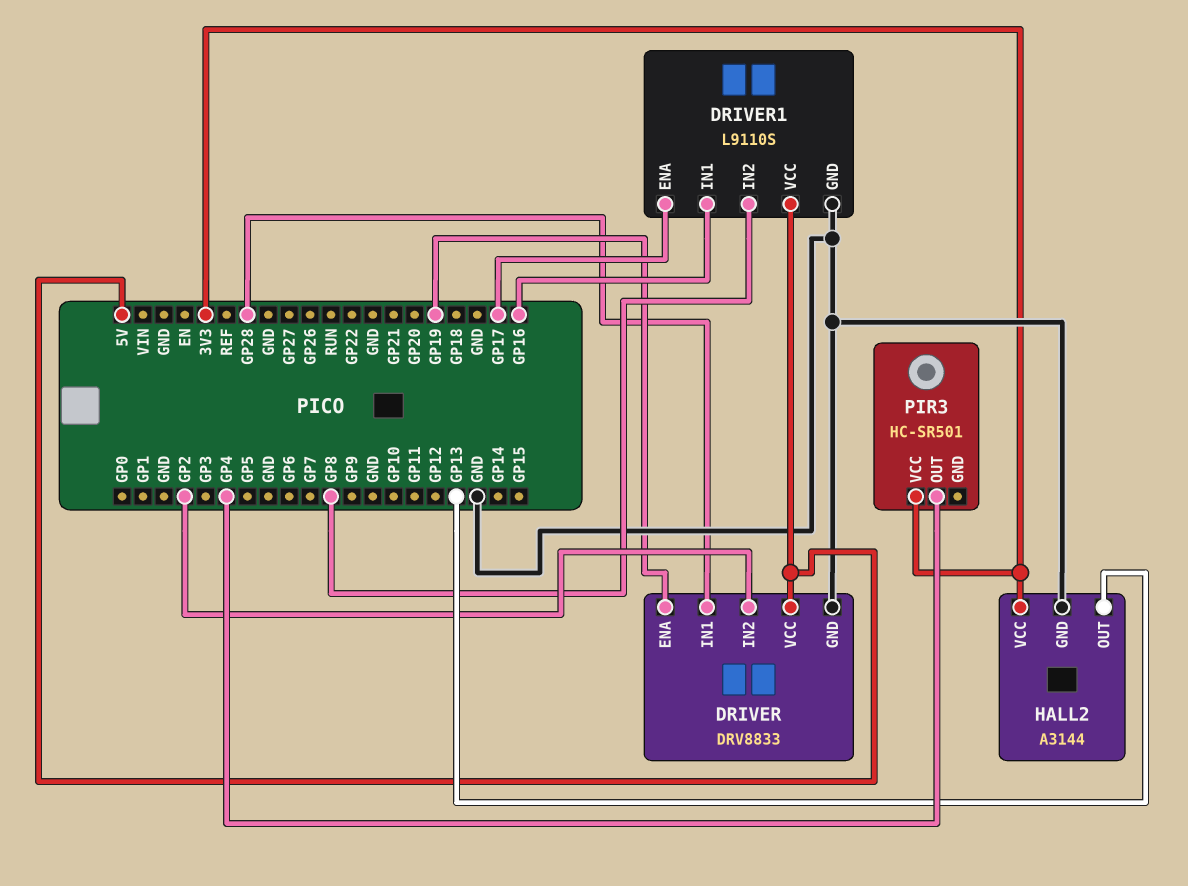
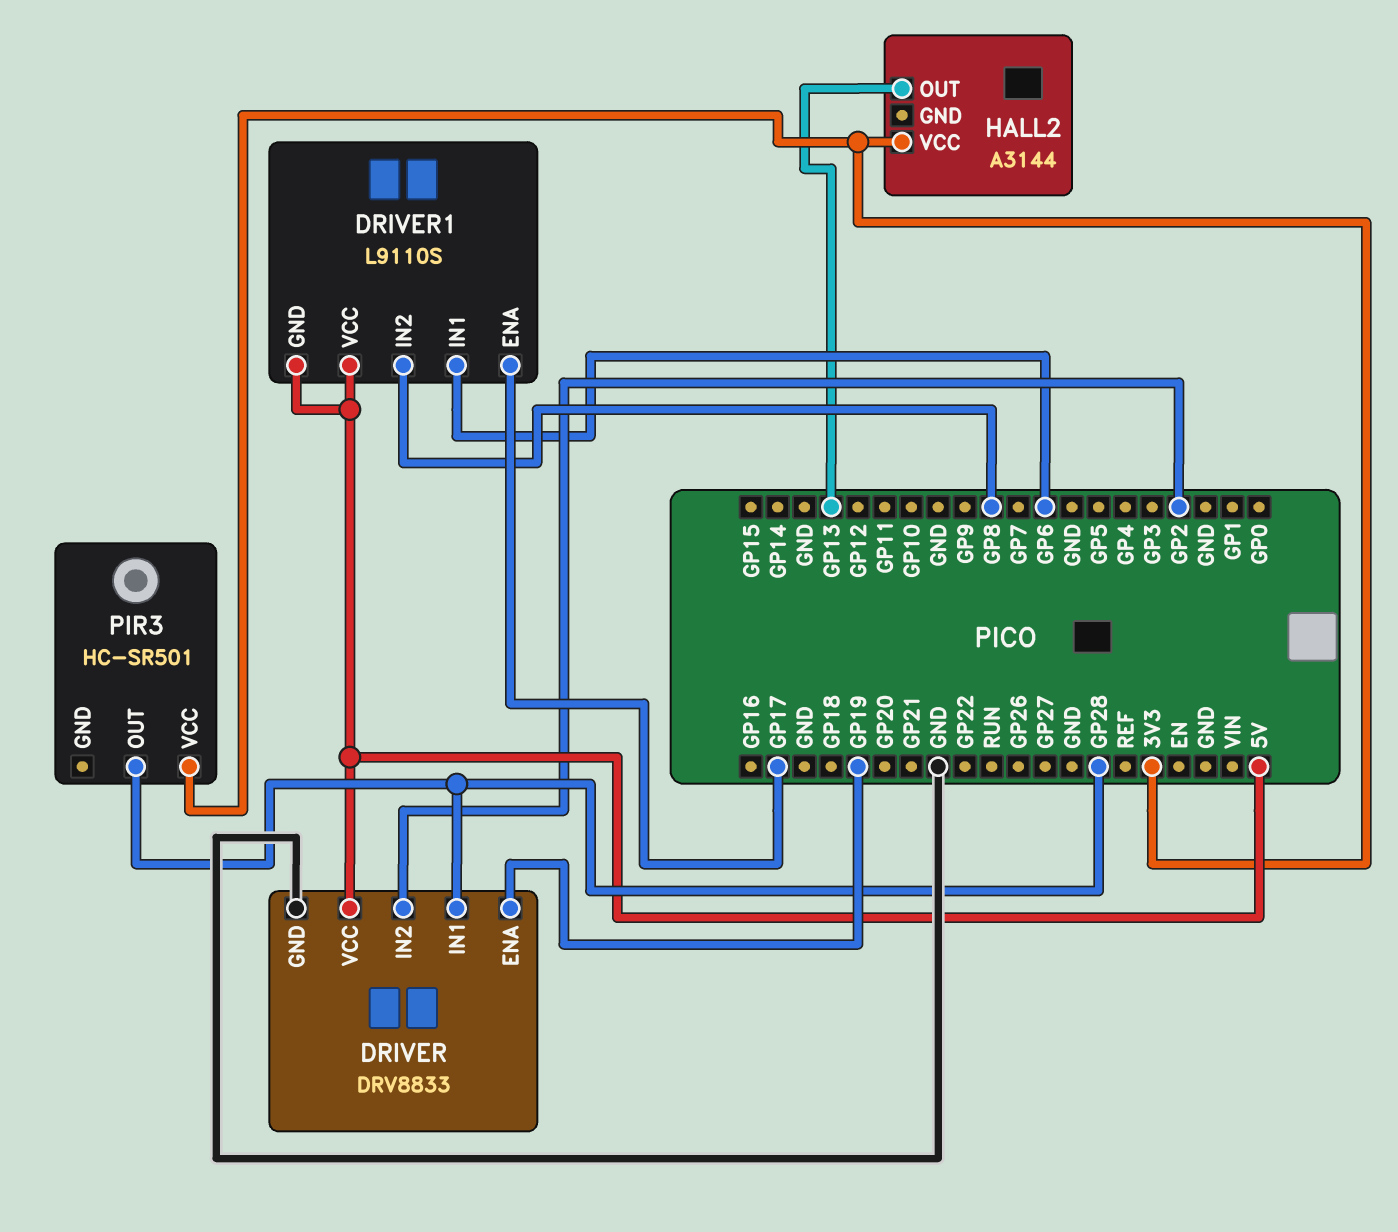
DRIVER1 pin GND: GND -> 5V
DRIVER1 pin IN1: GP16 -> GP6
HALL2 pin GND: GND -> none
PIR3 pin OUT: GP4 -> GP28

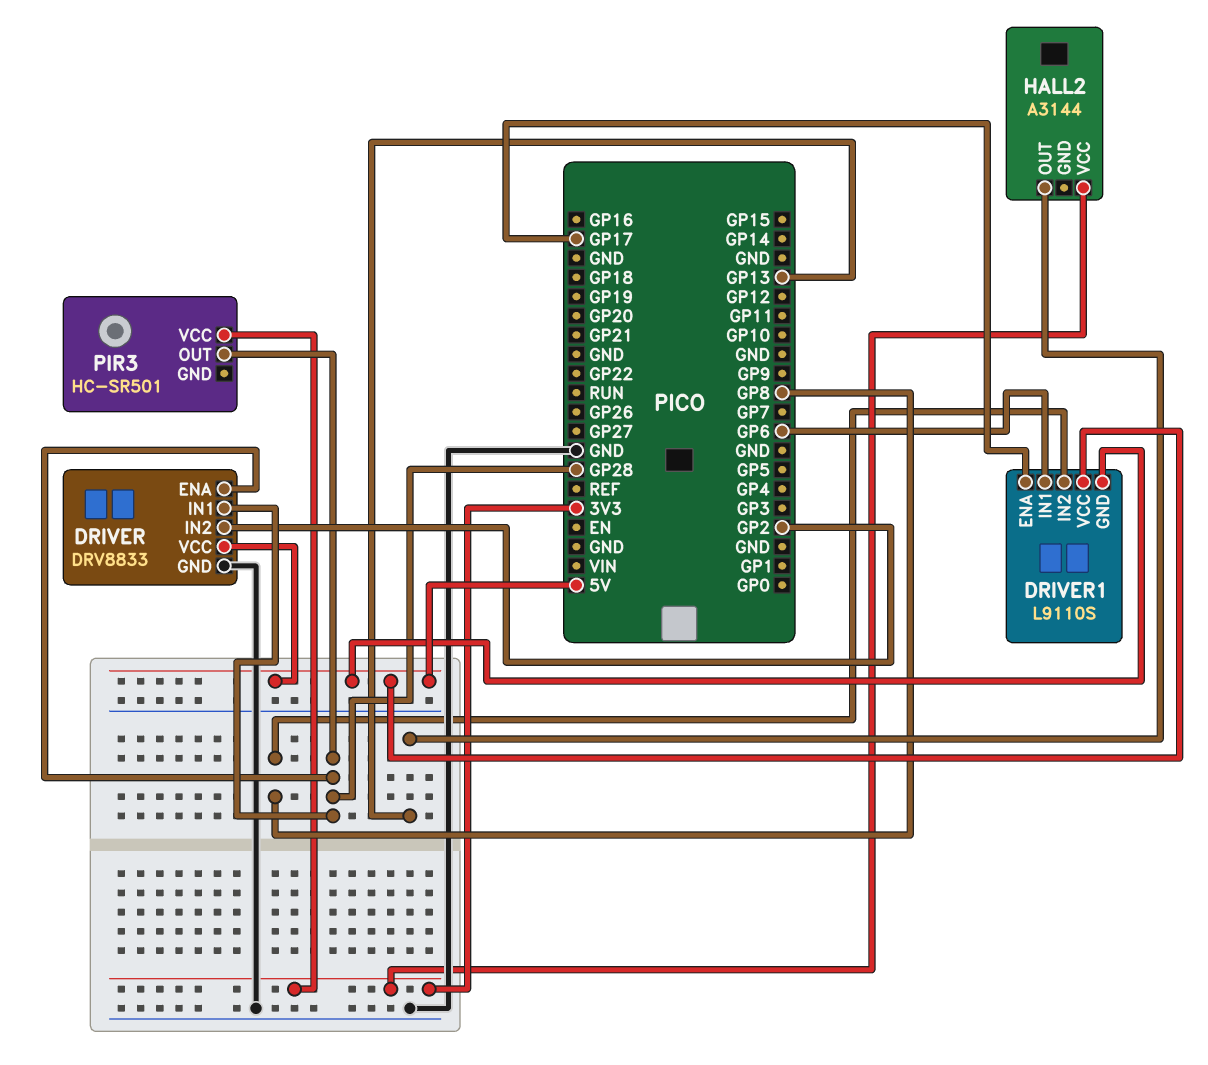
DRIVER pin ENA: GP19 -> GP28

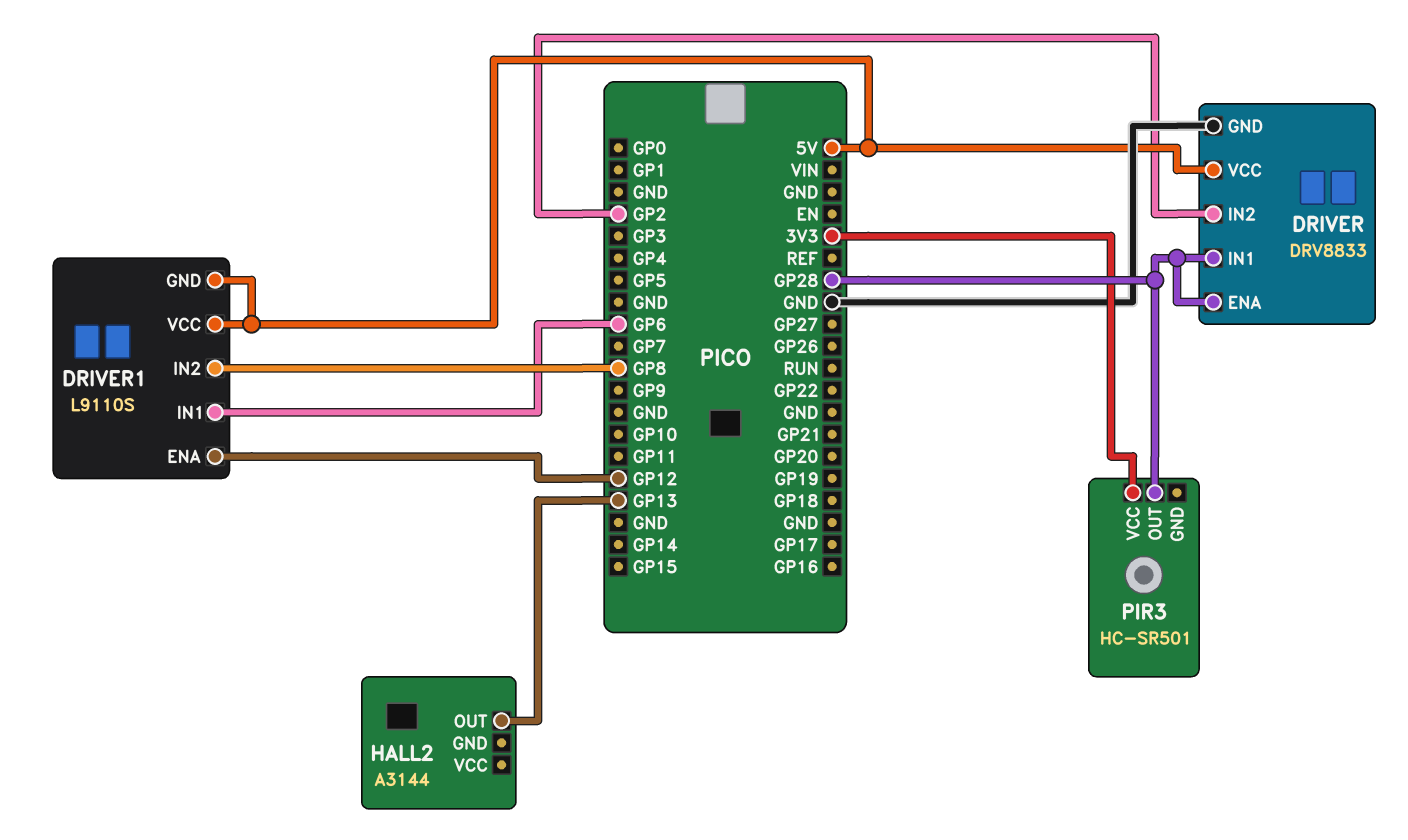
DRIVER1 pin ENA: GP17 -> GP12
HALL2 pin VCC: 3V3 -> none

